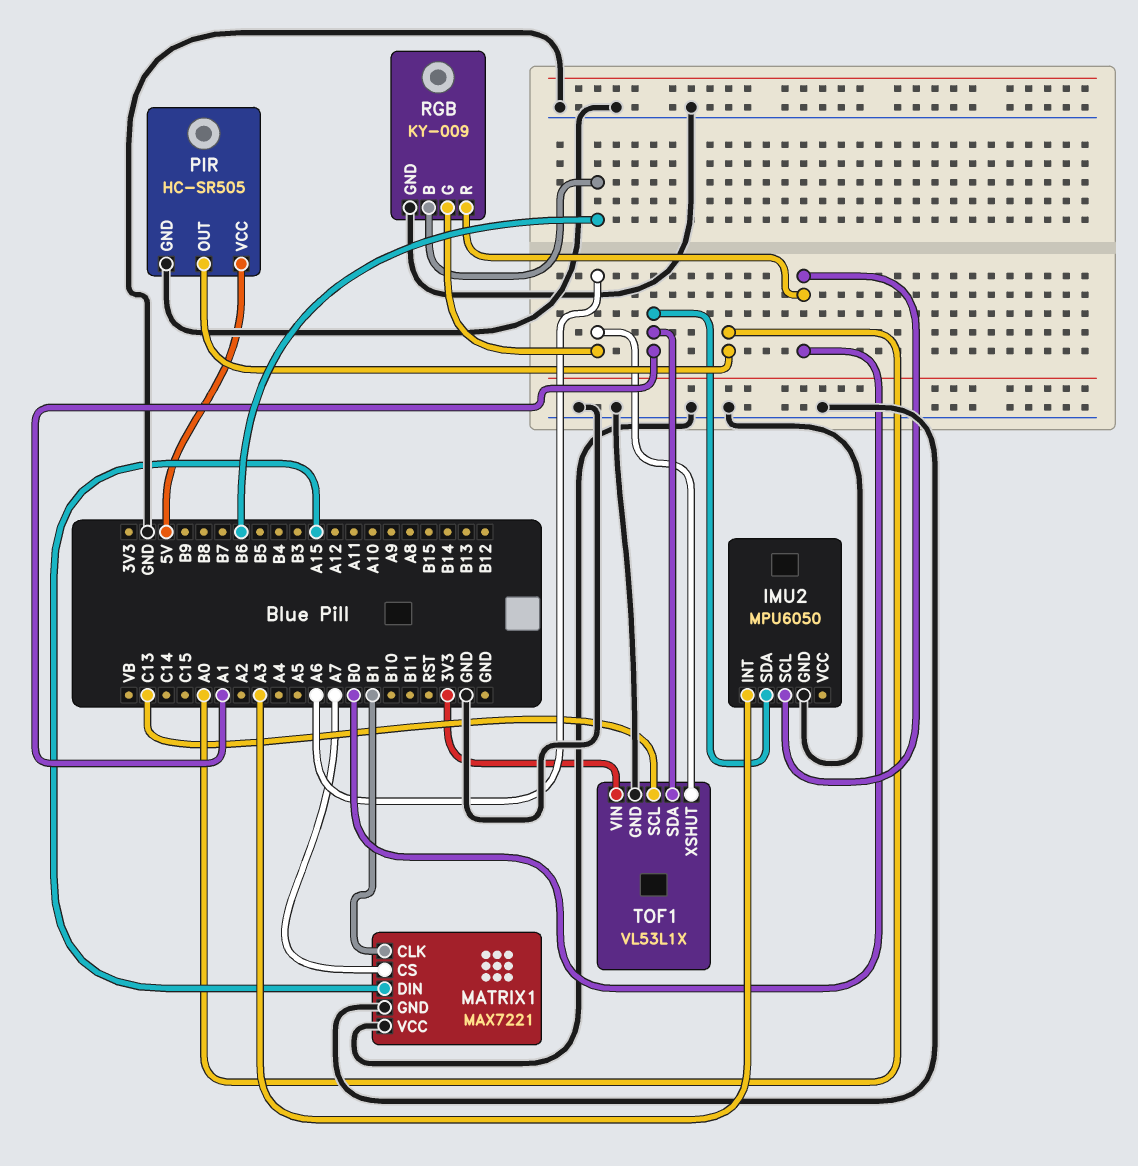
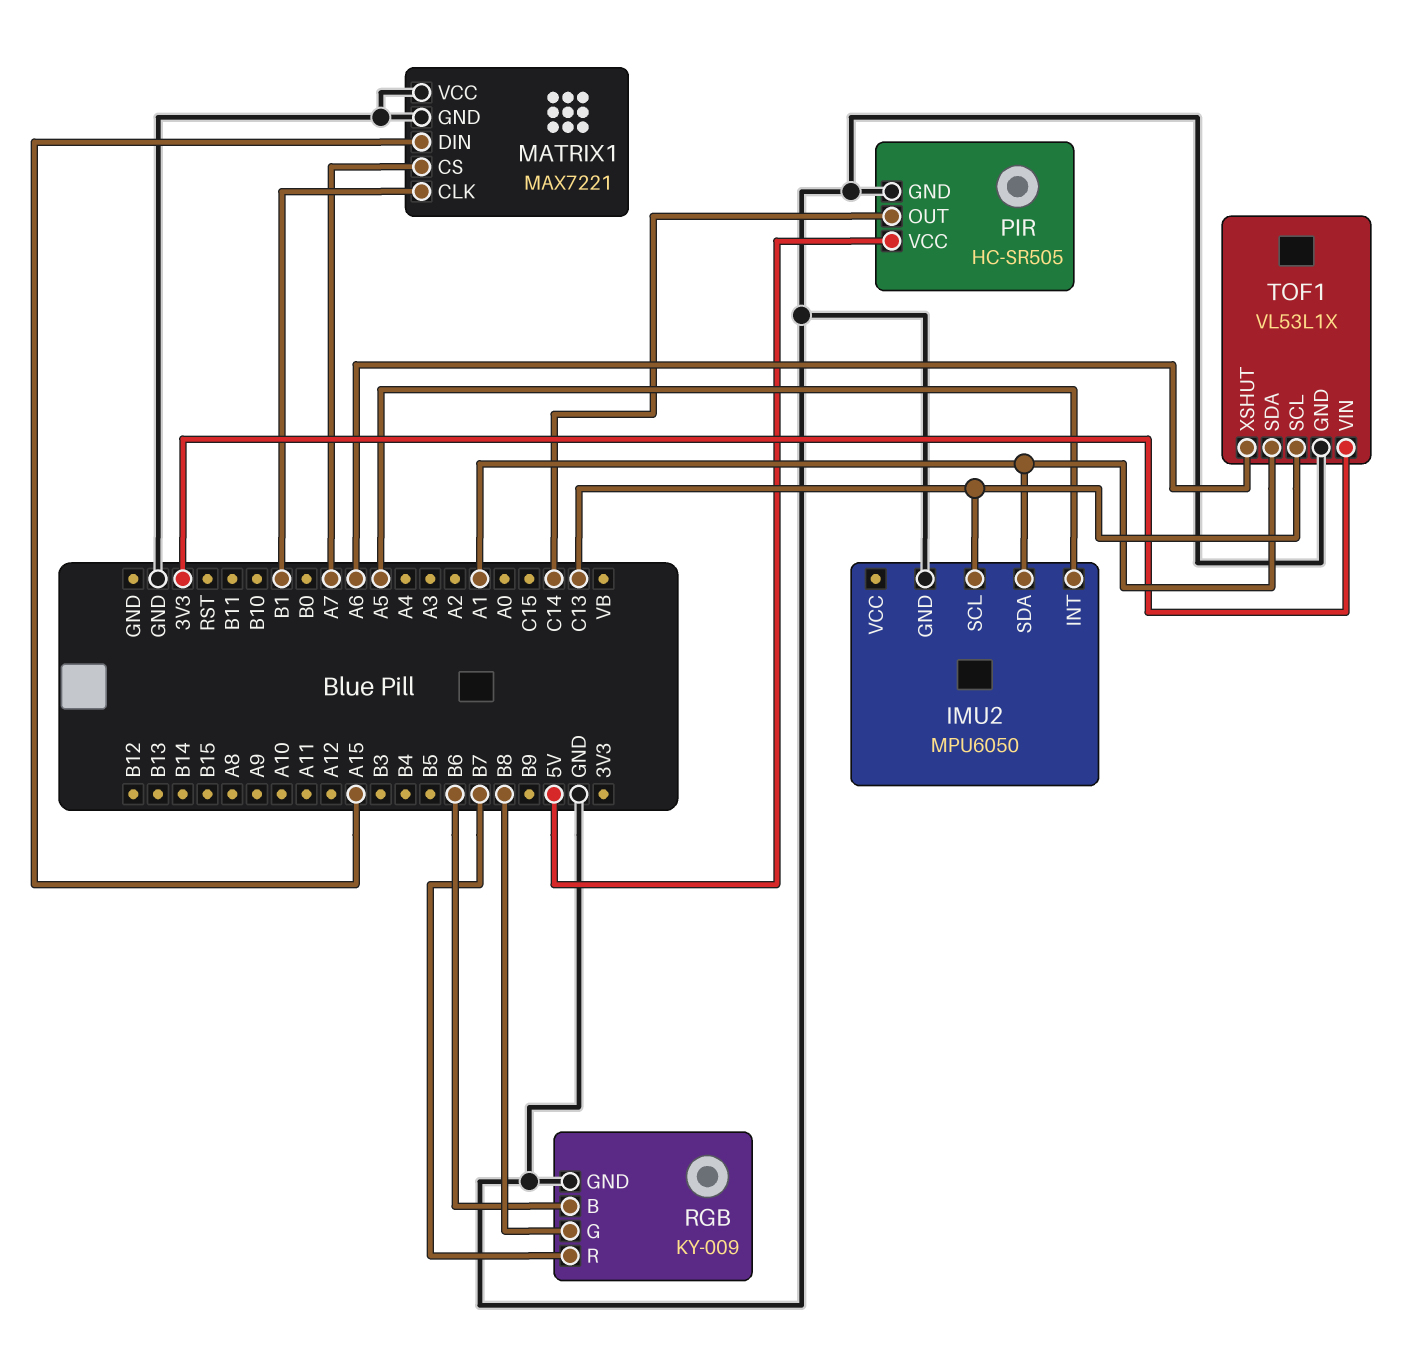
IMU2 pin INT: A3 -> A5
IMU2 pin SCL: B0 -> C13
PIR pin OUT: A0 -> C14
RGB pin G: A6 -> B8
RGB pin R: B0 -> B7

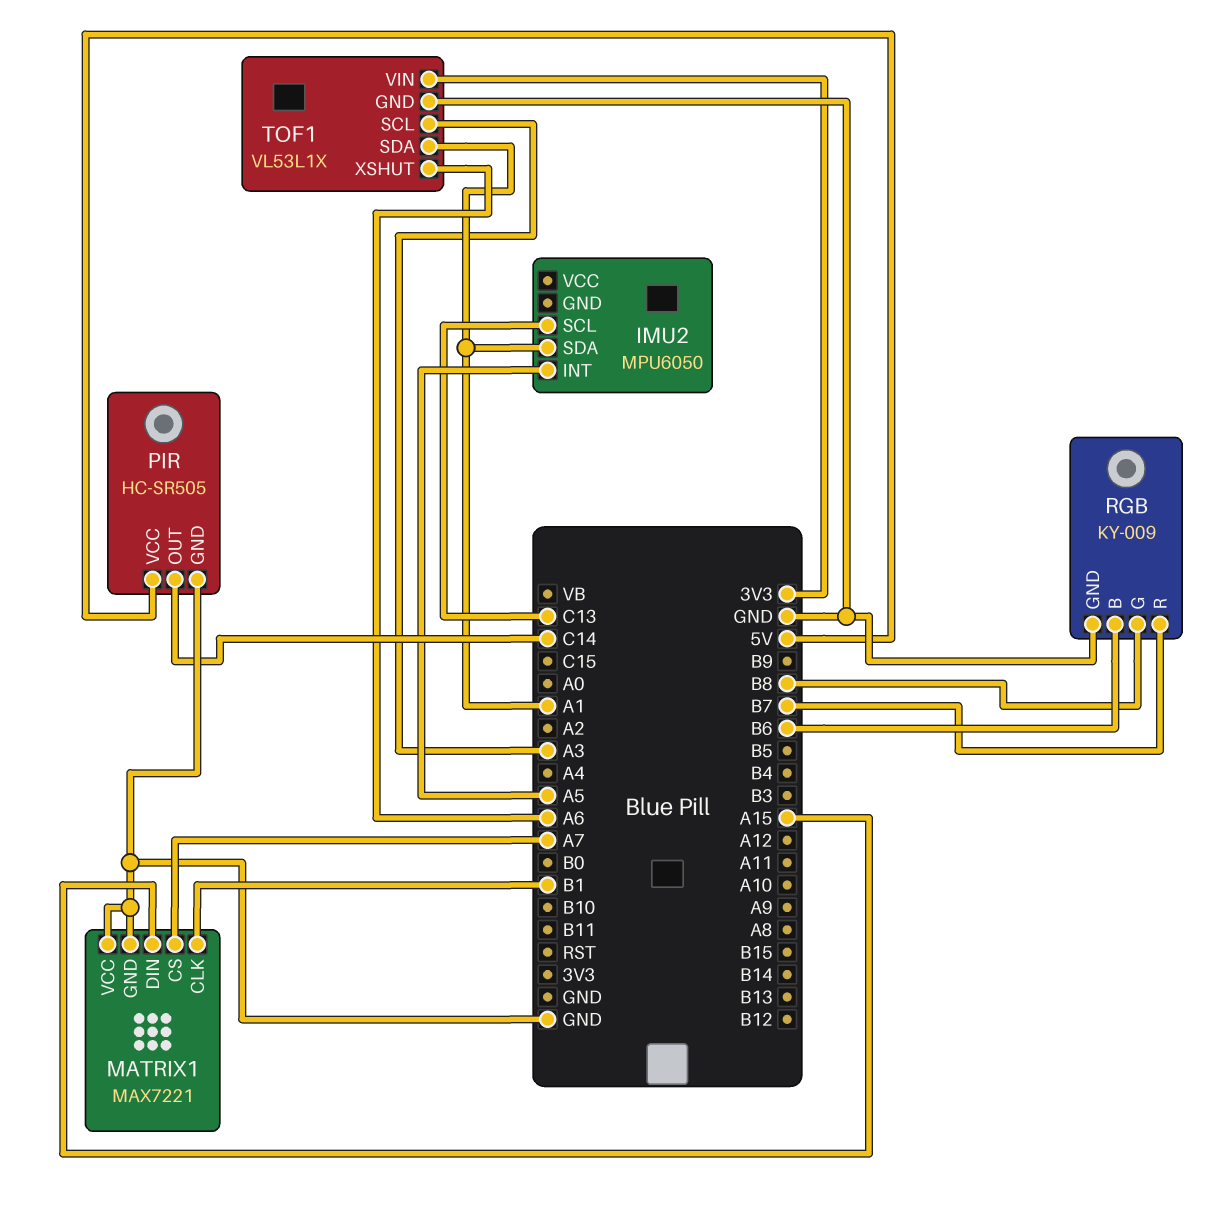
IMU2 pin GND: GND -> none
TOF1 pin SCL: C13 -> A3

